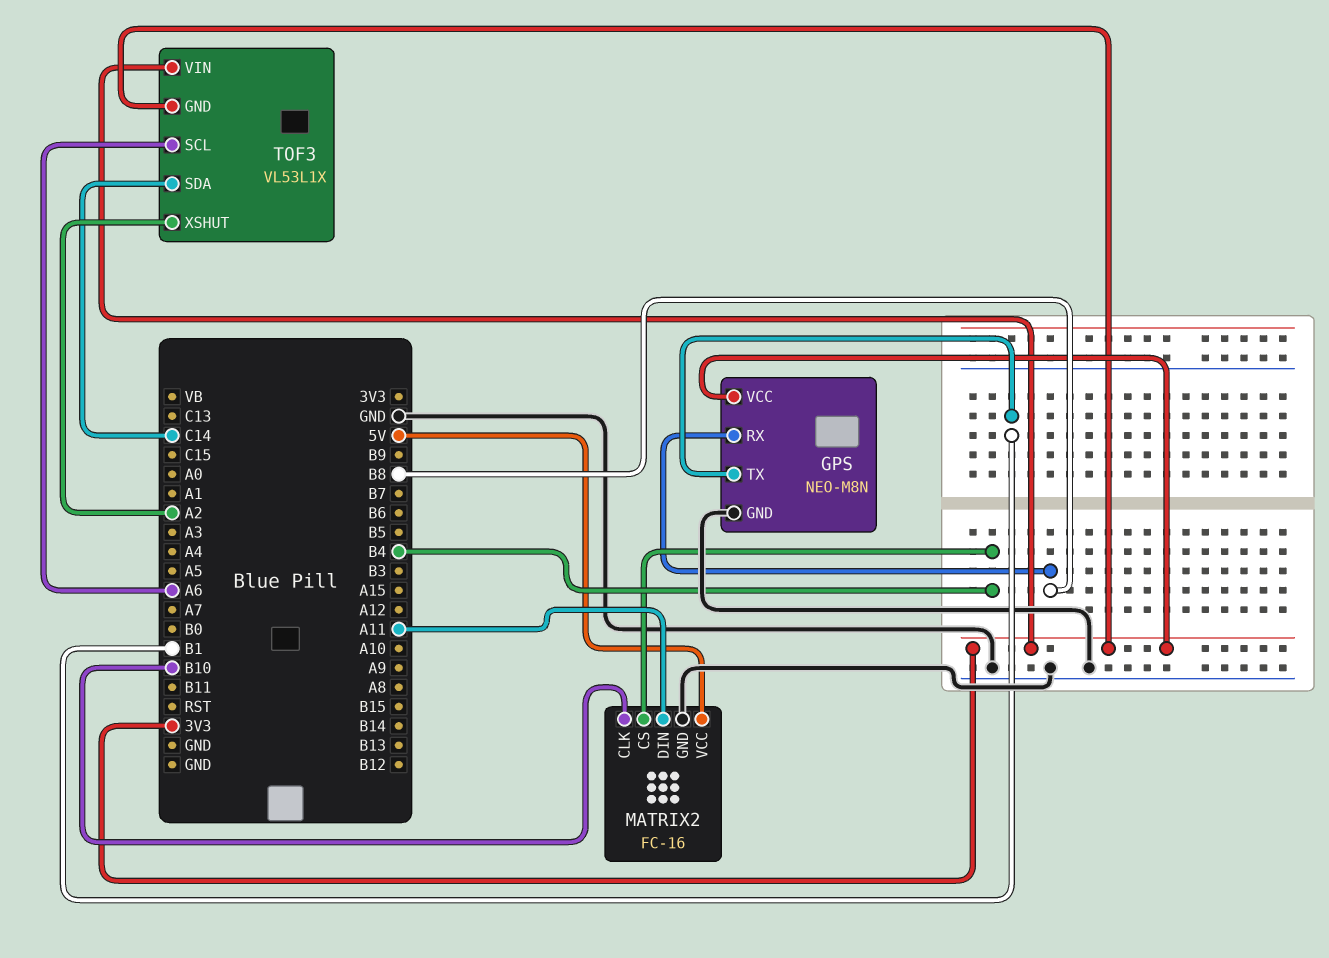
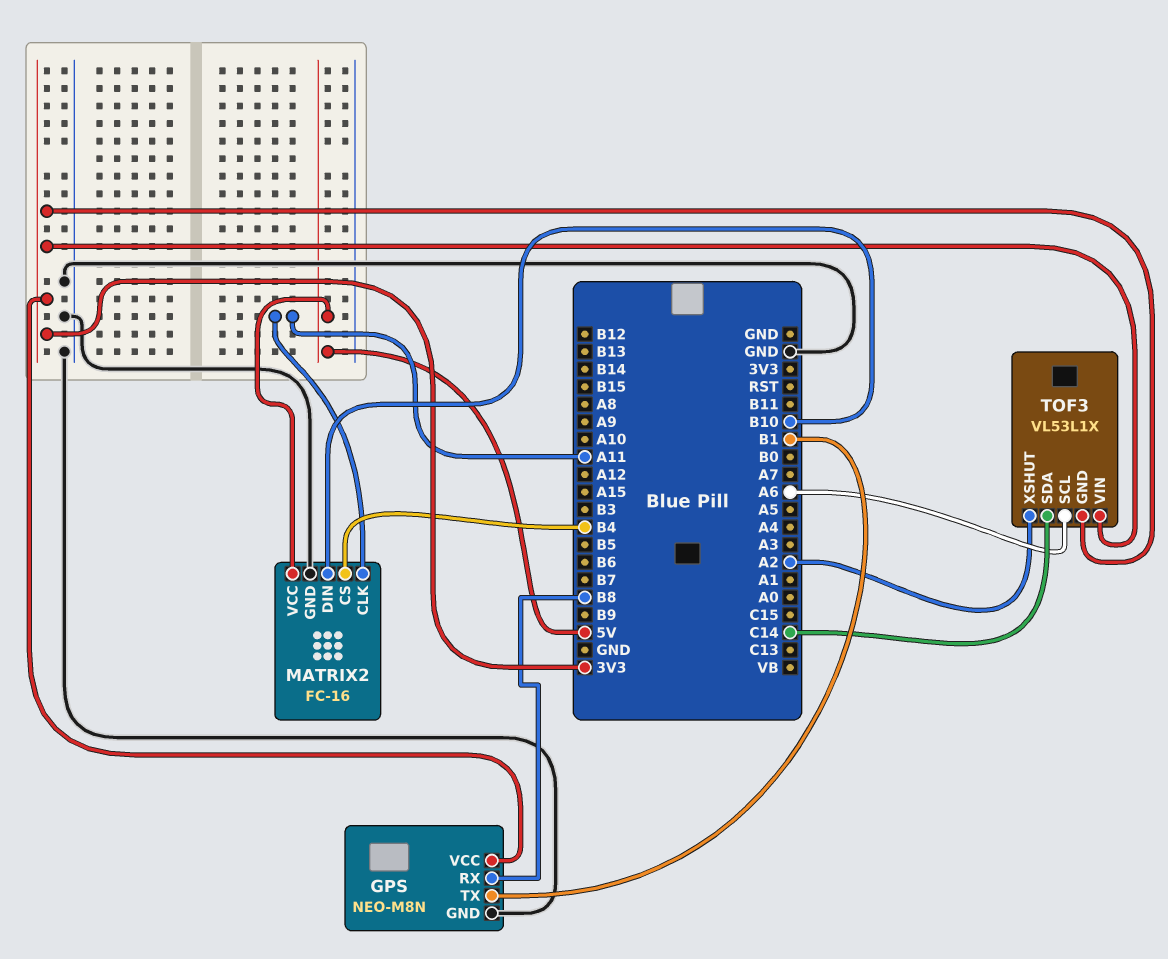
MATRIX2 pin CLK: B10 -> A11
MATRIX2 pin DIN: A11 -> B10

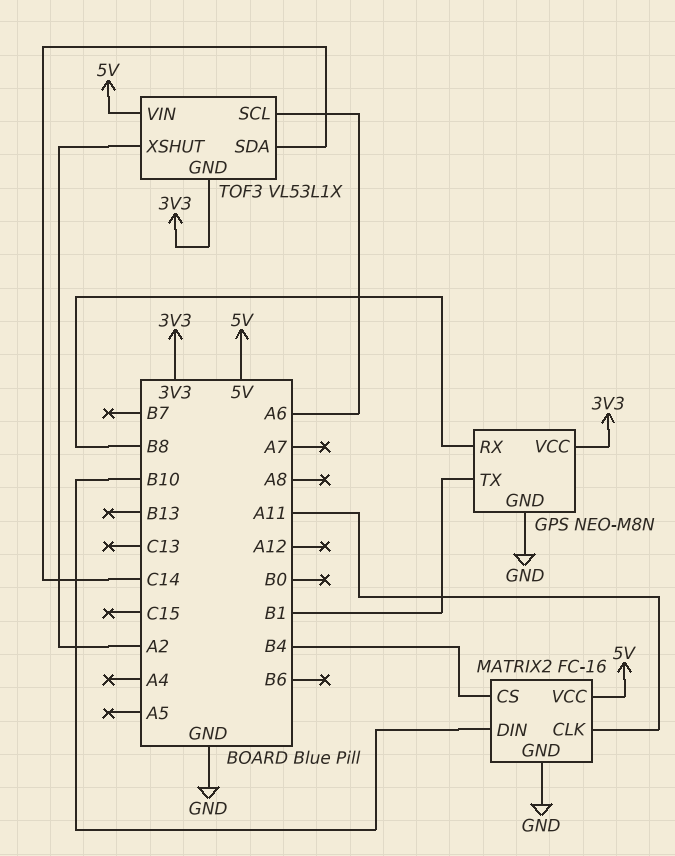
TOF3 pin VIN: 3V3 -> 5V

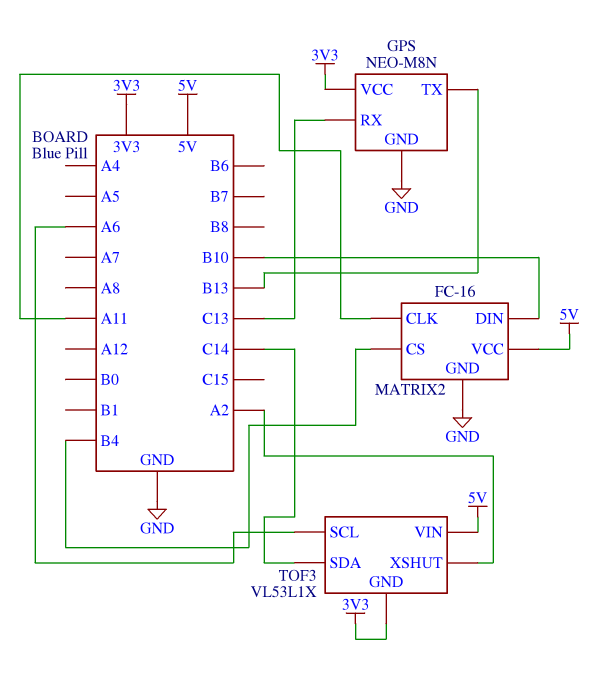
GPS pin RX: B8 -> C13
GPS pin TX: B1 -> B13

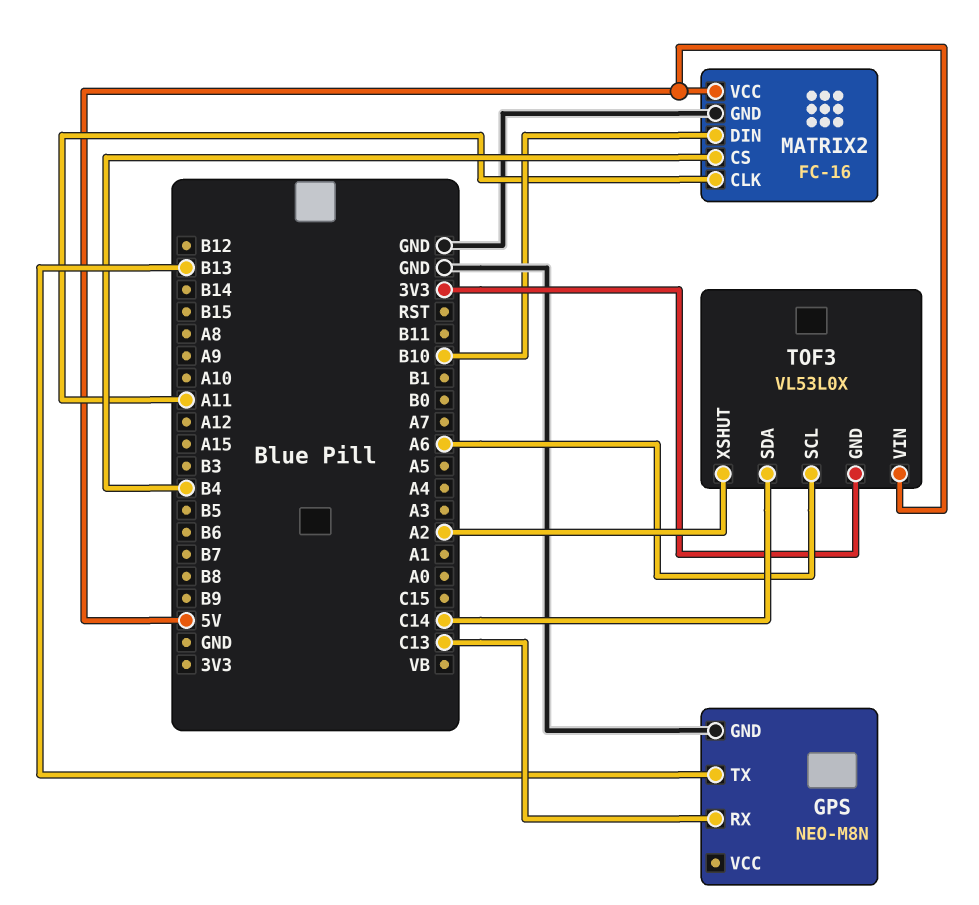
GPS pin VCC: 3V3 -> none
TOF3: VL53L1X -> VL53L0X

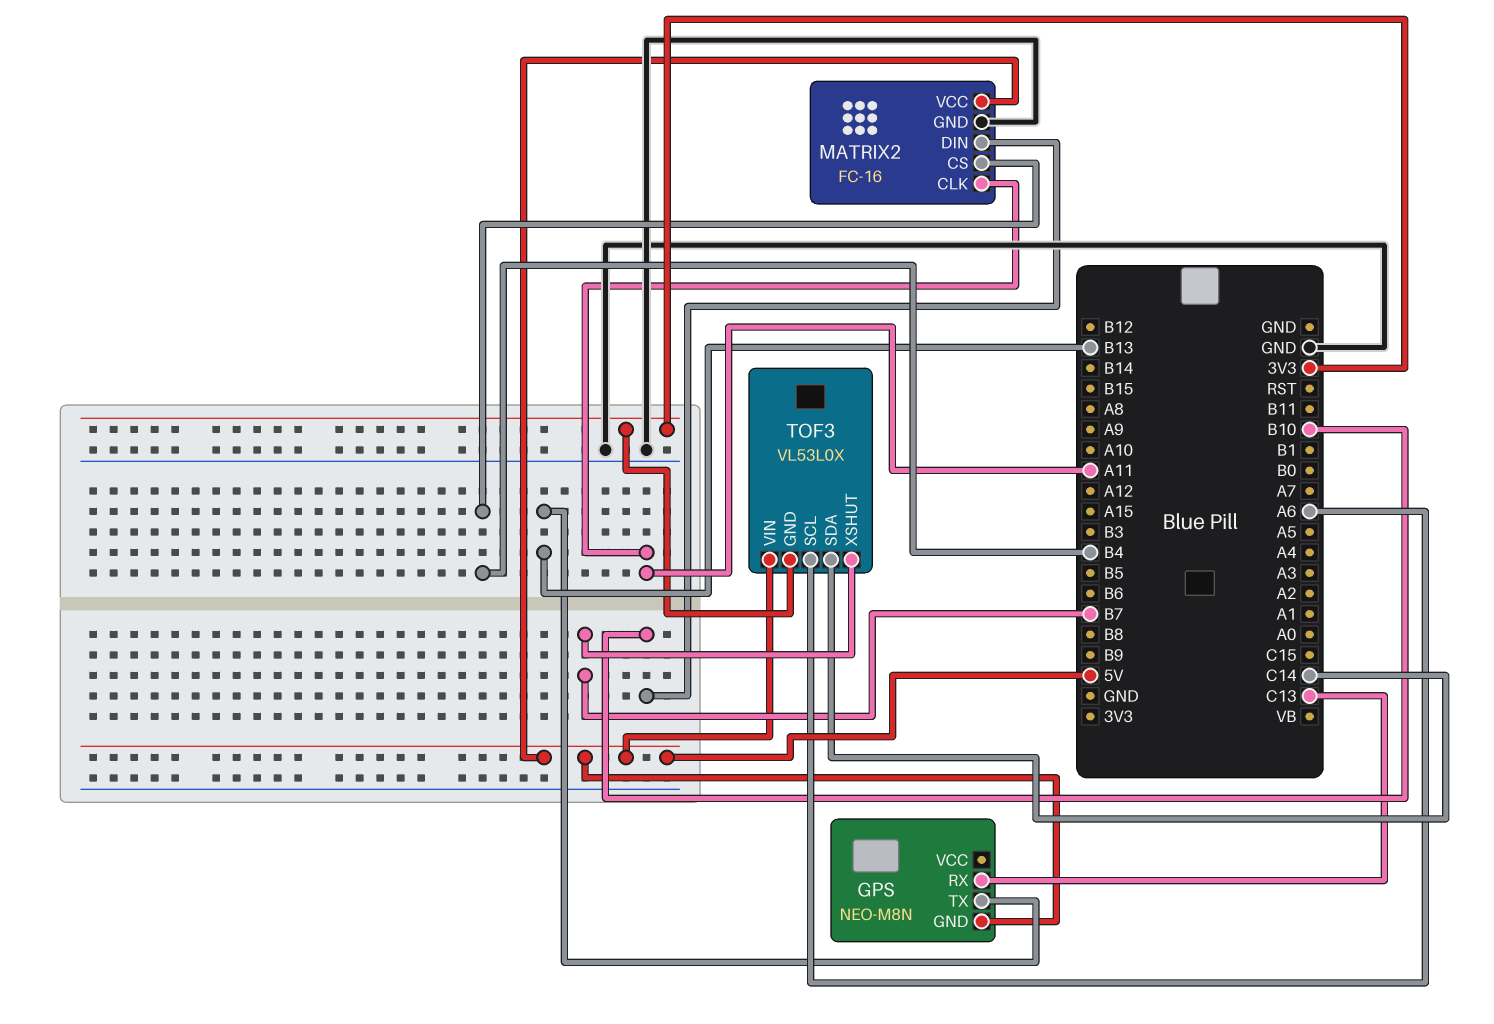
GPS pin GND: GND -> 5V
TOF3 pin XSHUT: A2 -> B7

